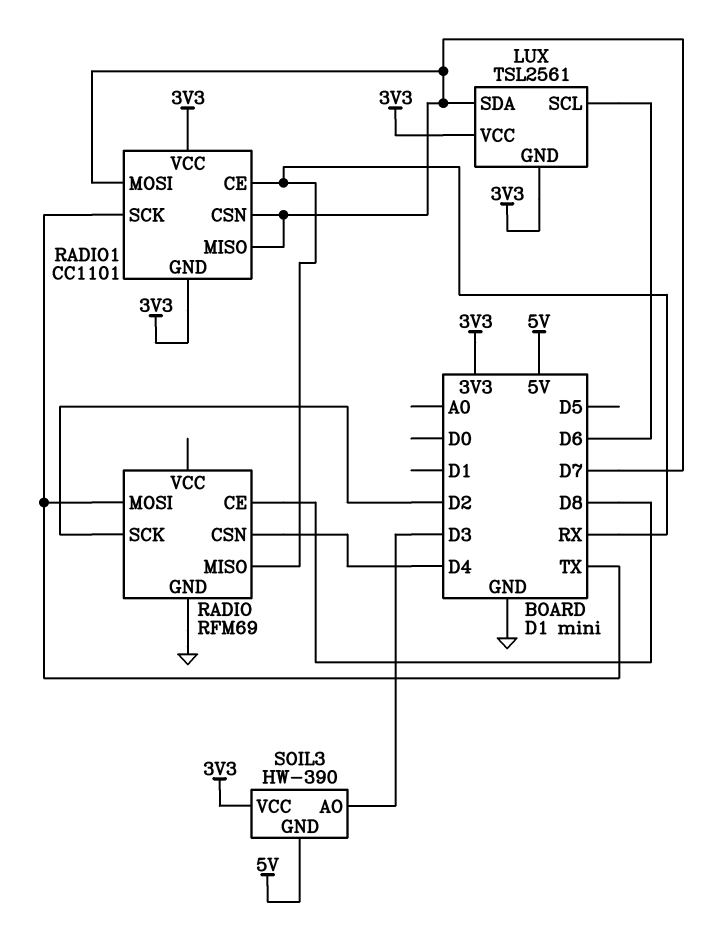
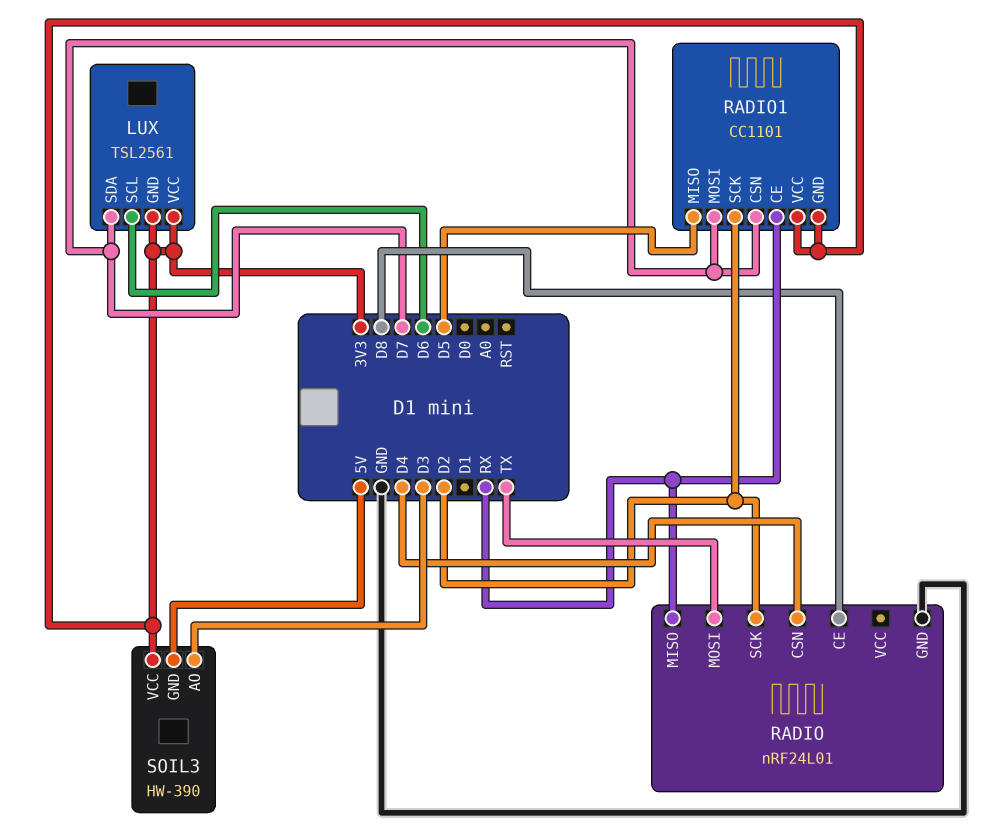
RADIO: RFM69 -> nRF24L01
RADIO1 pin MISO: D7 -> D5
RADIO1 pin SCK: TX -> D2

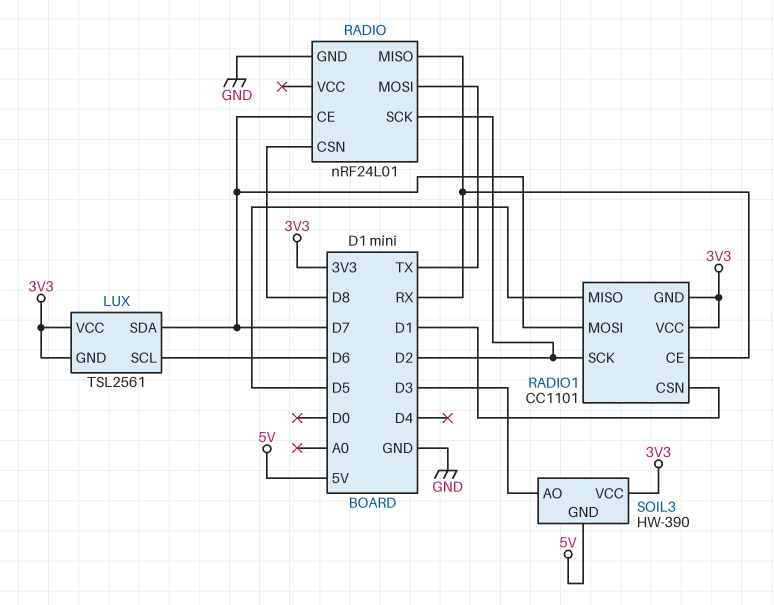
RADIO pin CE: D8 -> D7
RADIO pin CSN: D4 -> D8
RADIO1 pin CSN: D7 -> D1

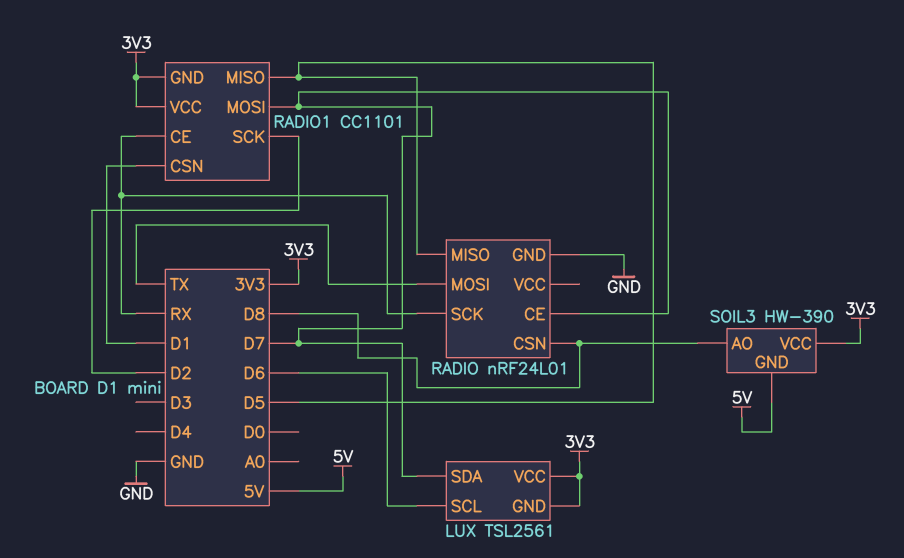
RADIO pin MISO: RX -> D5
RADIO pin SCK: D2 -> RX
SOIL3 pin AO: D3 -> D8

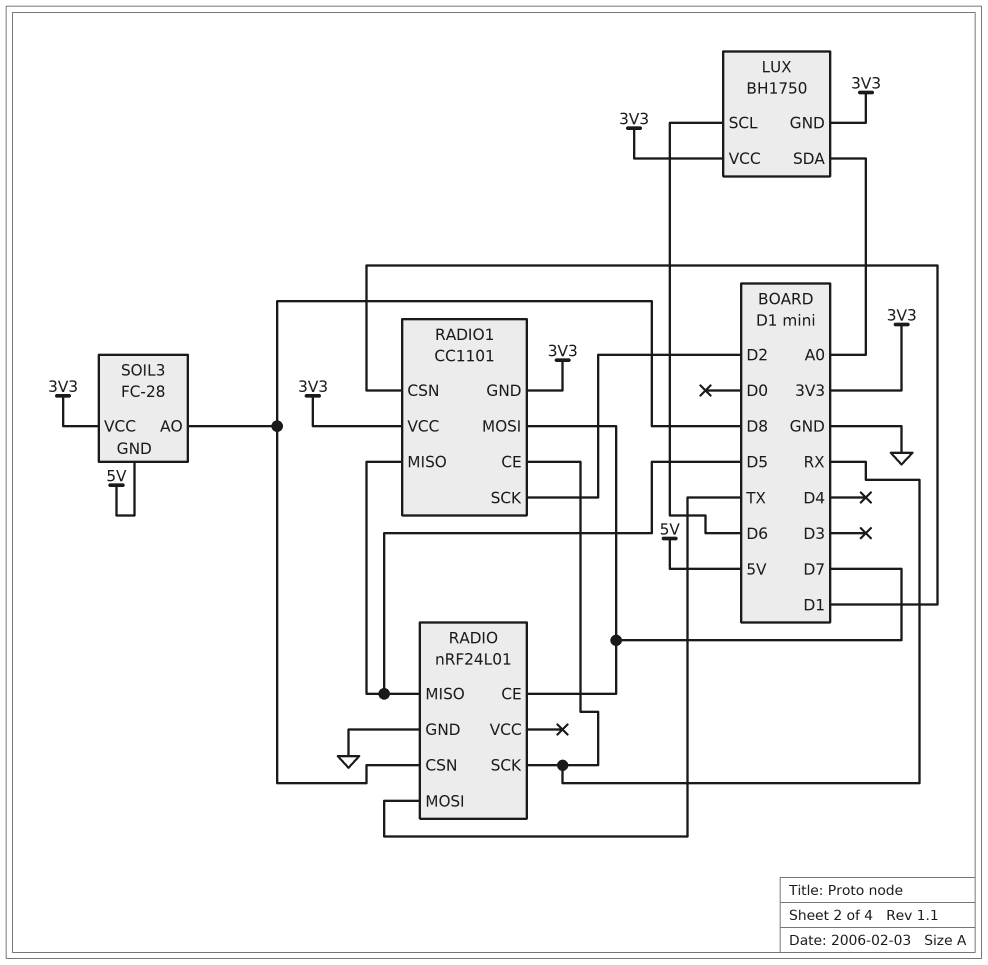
LUX: TSL2561 -> BH1750
LUX pin SDA: D7 -> A0
SOIL3: HW-390 -> FC-28

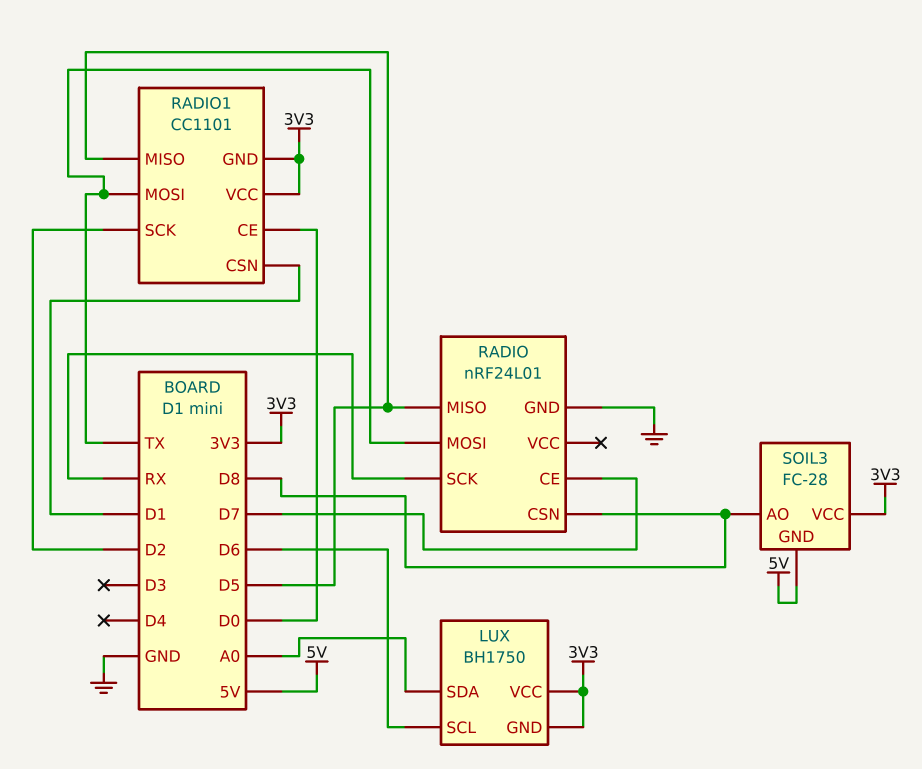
RADIO1 pin CE: RX -> D0
RADIO1 pin MOSI: D7 -> TX

